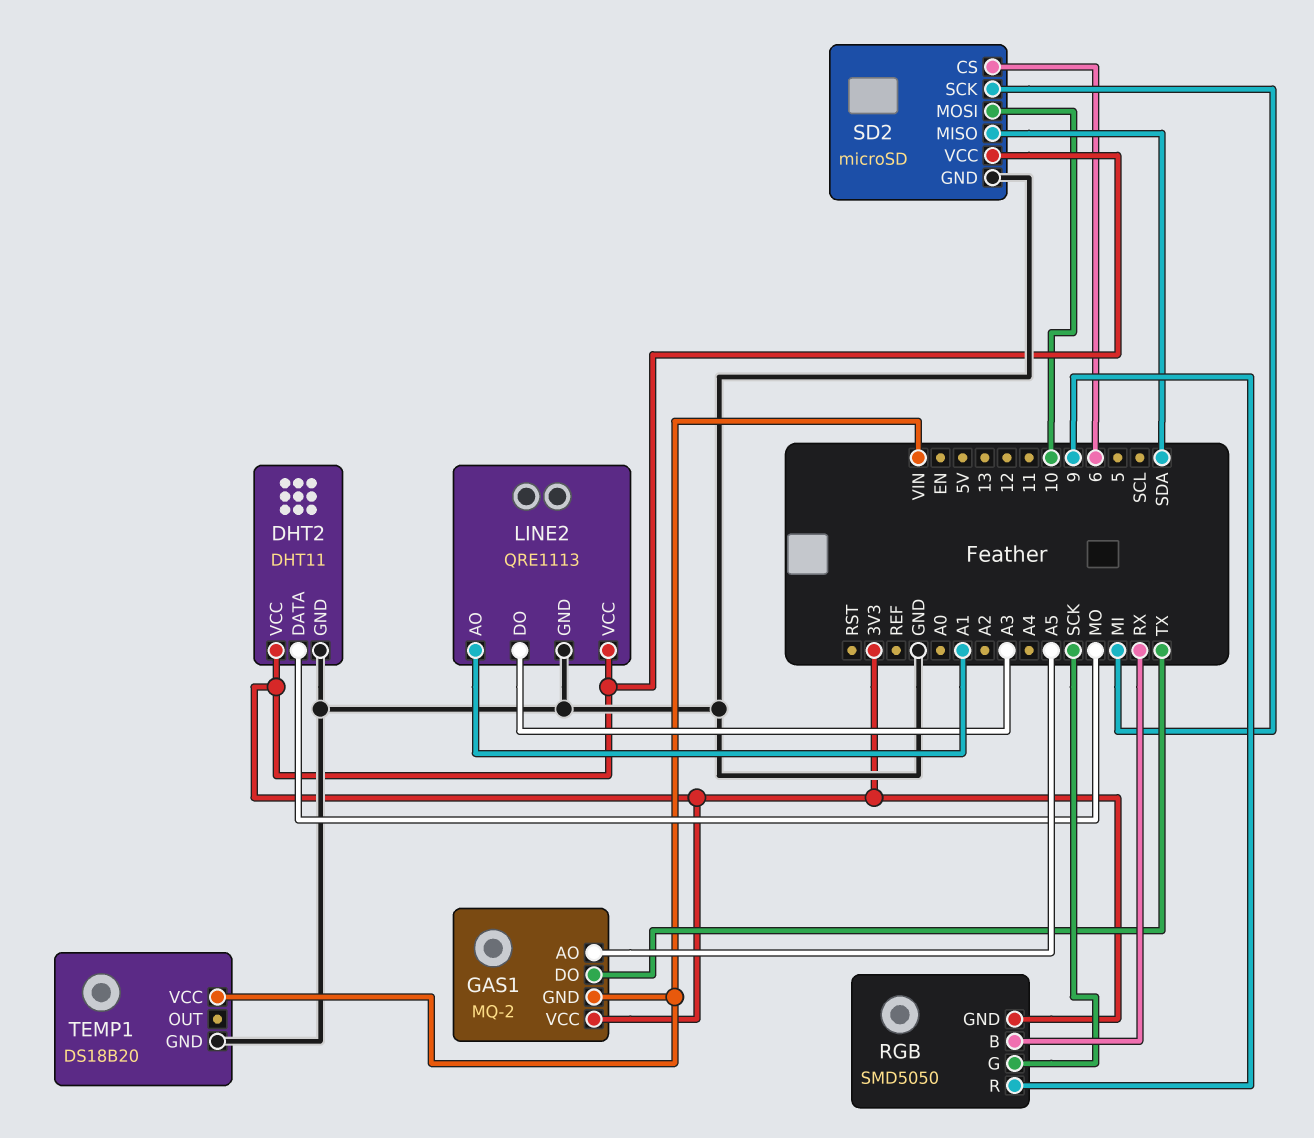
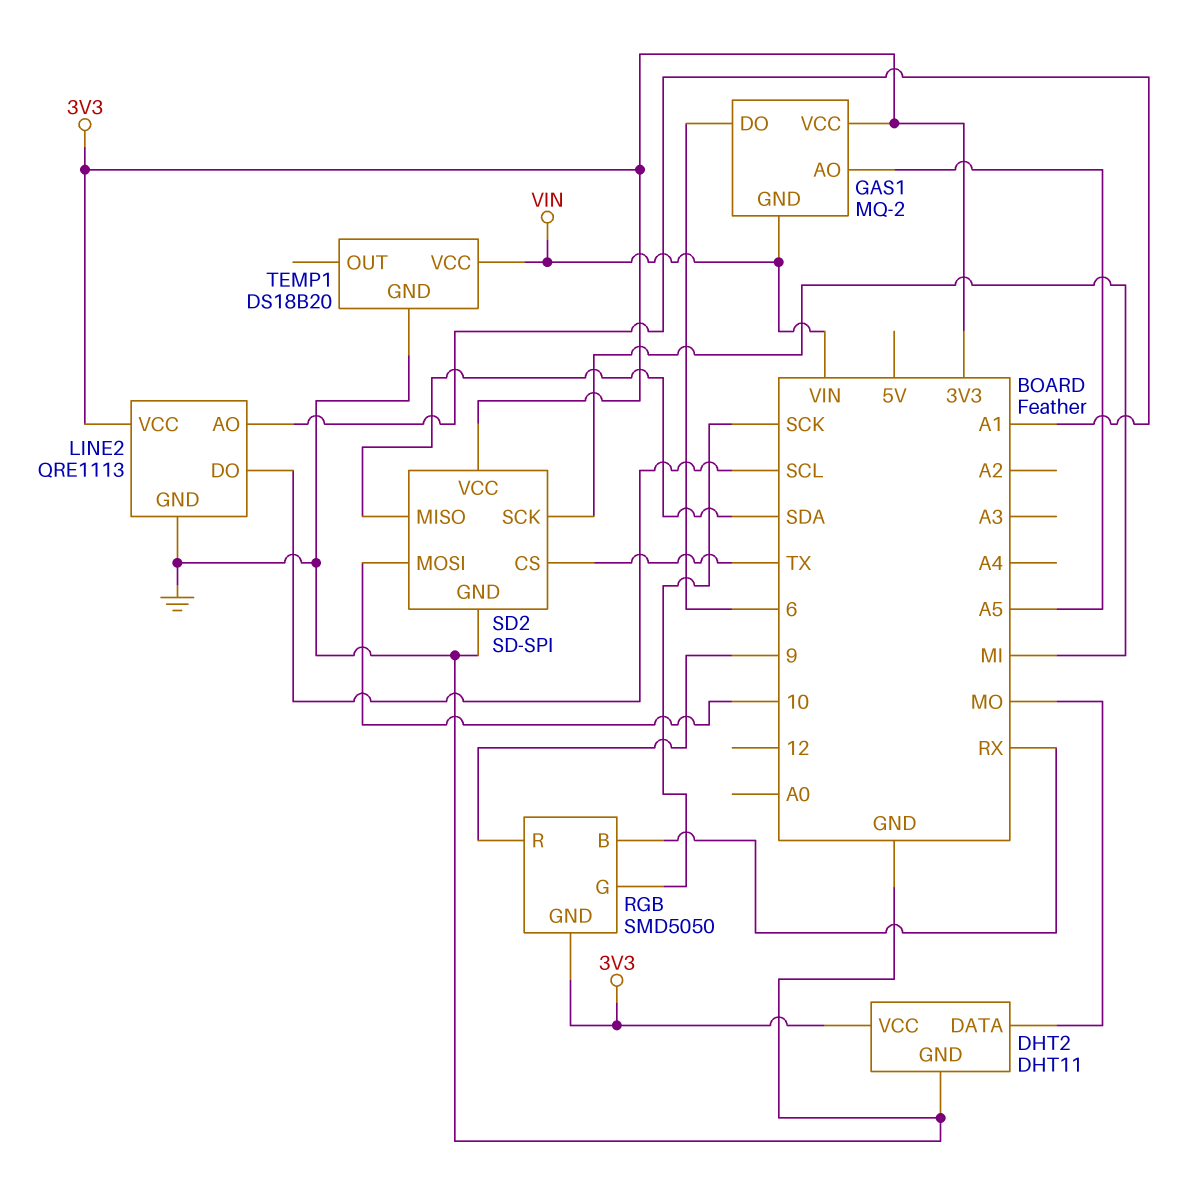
GAS1 pin DO: TX -> 6
LINE2 pin DO: A3 -> SCL
SD2: microSD -> SD-SPI
SD2 pin CS: 6 -> TX

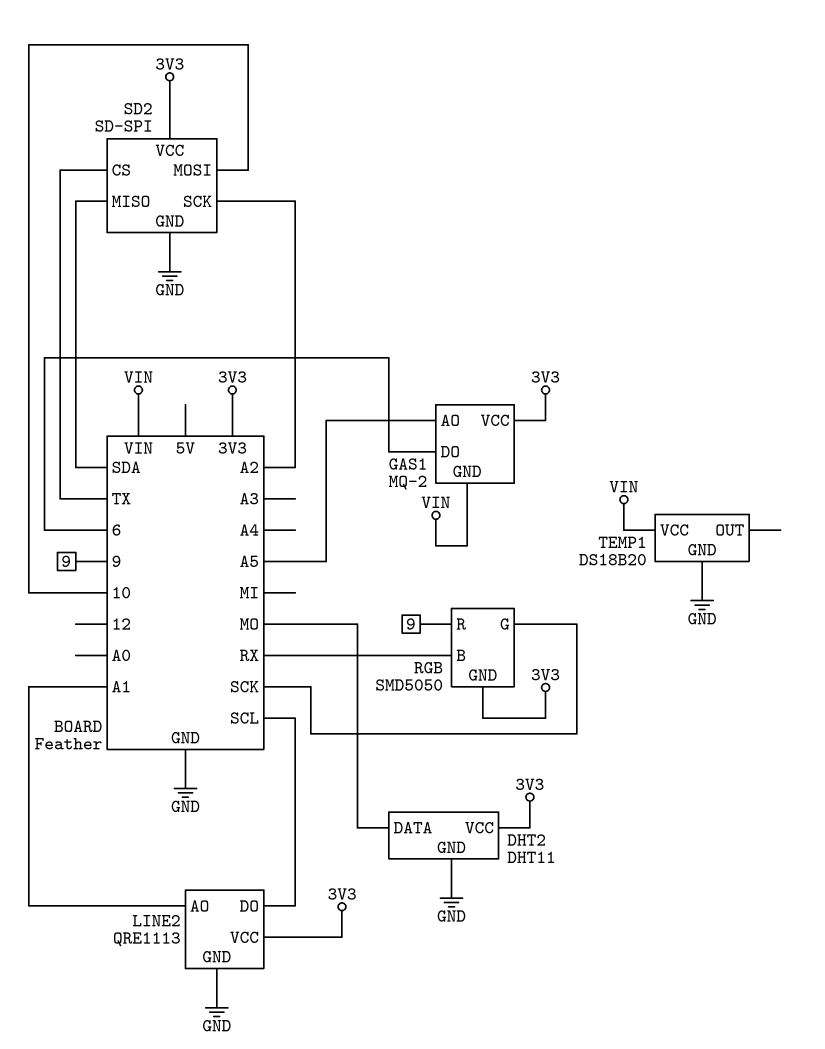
SD2 pin SCK: MI -> A2

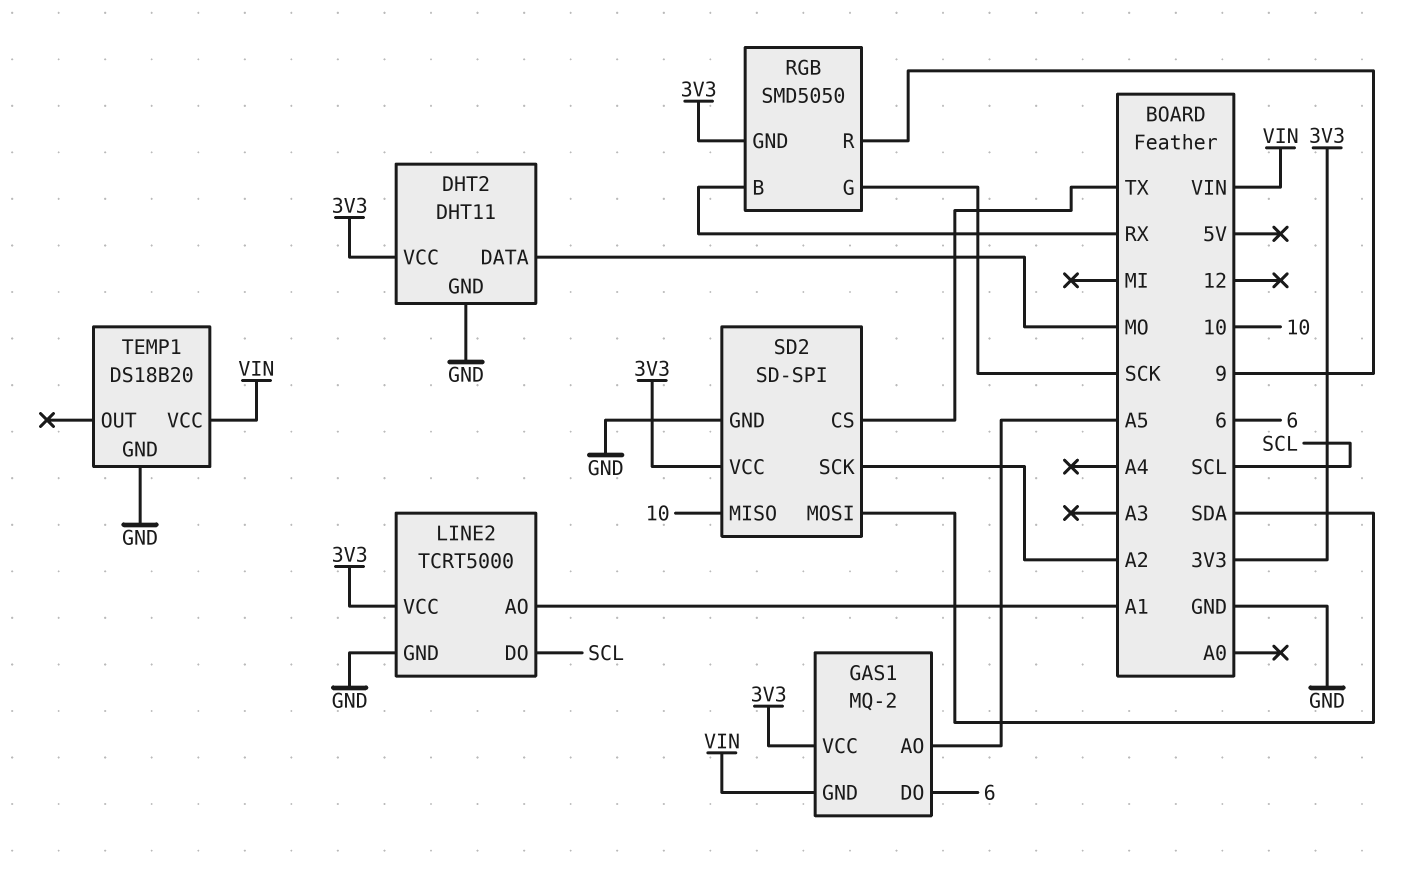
LINE2: QRE1113 -> TCRT5000
SD2 pin MISO: SDA -> 10
SD2 pin MOSI: 10 -> SDA

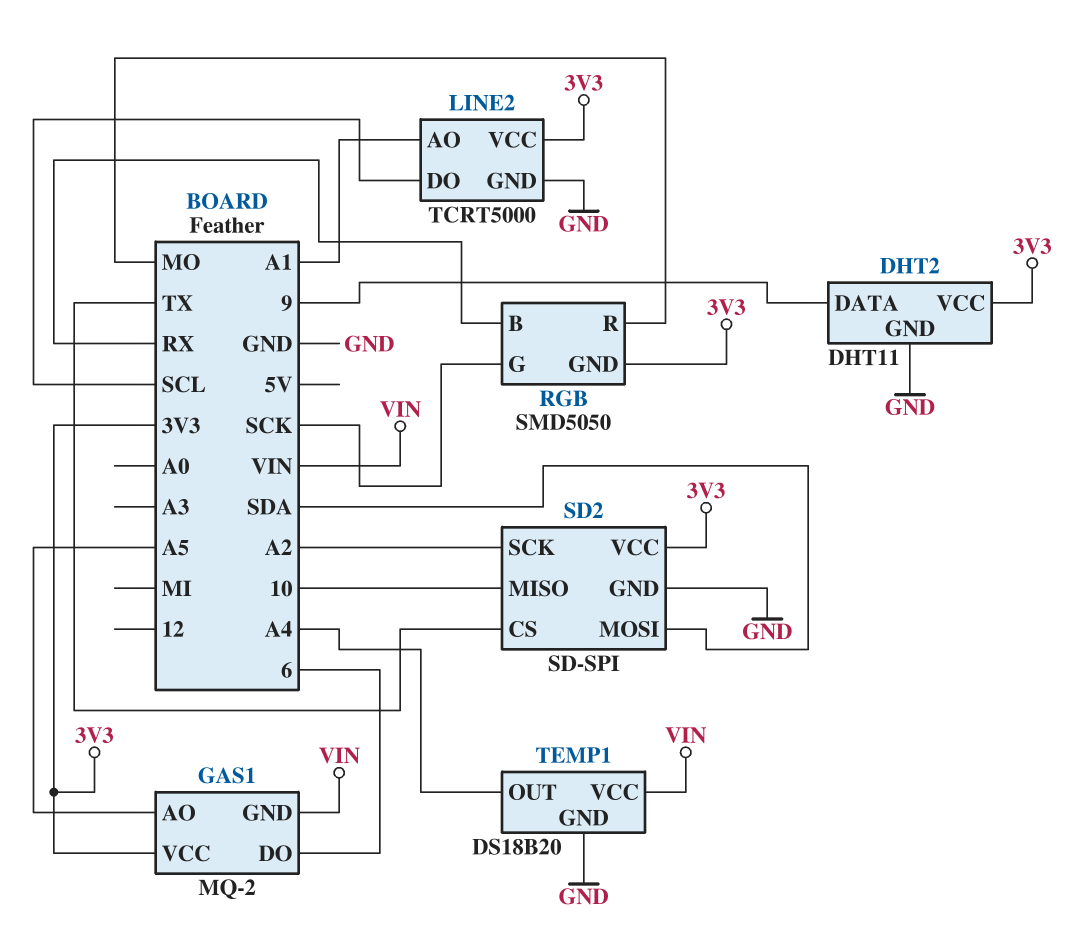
DHT2 pin DATA: MO -> 9
RGB pin R: 9 -> MO
TEMP1 pin OUT: none -> A4

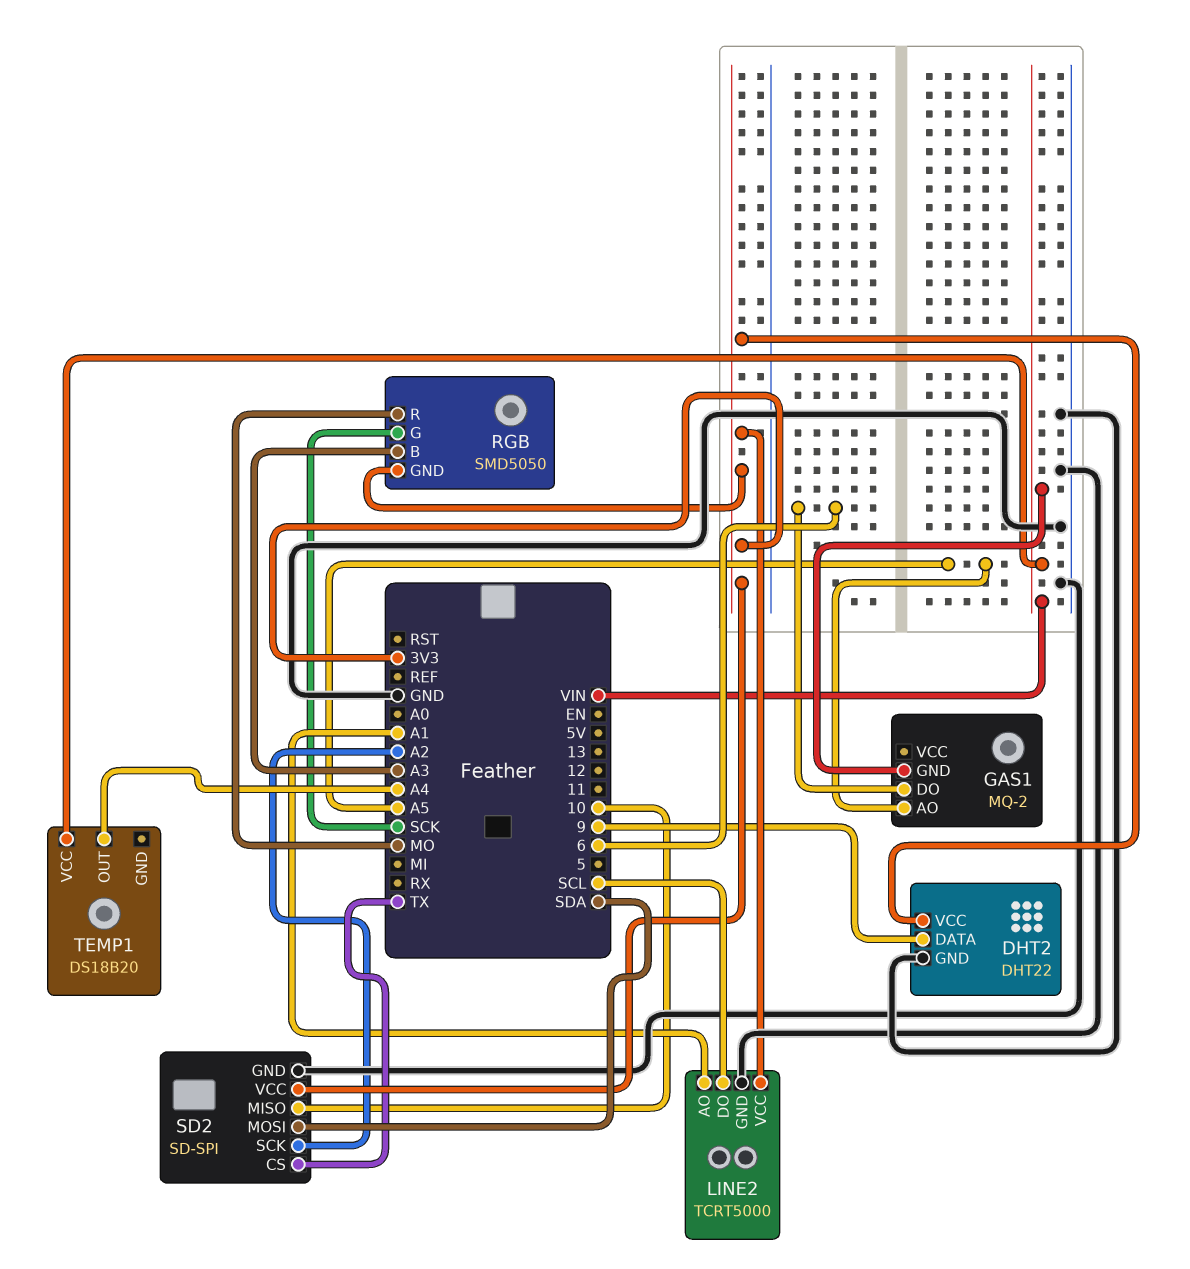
DHT2: DHT11 -> DHT22
GAS1 pin VCC: 3V3 -> none
RGB pin B: RX -> A3
TEMP1 pin GND: GND -> none

